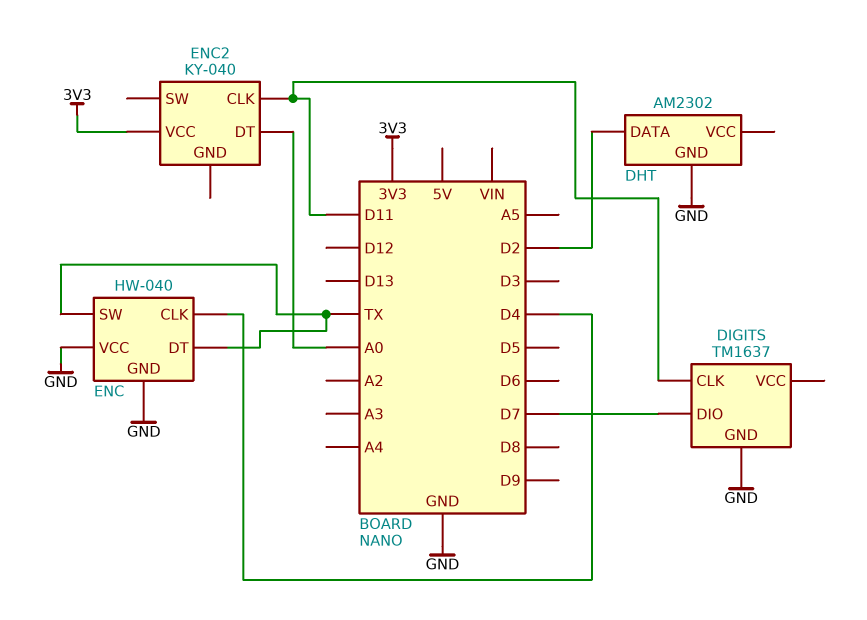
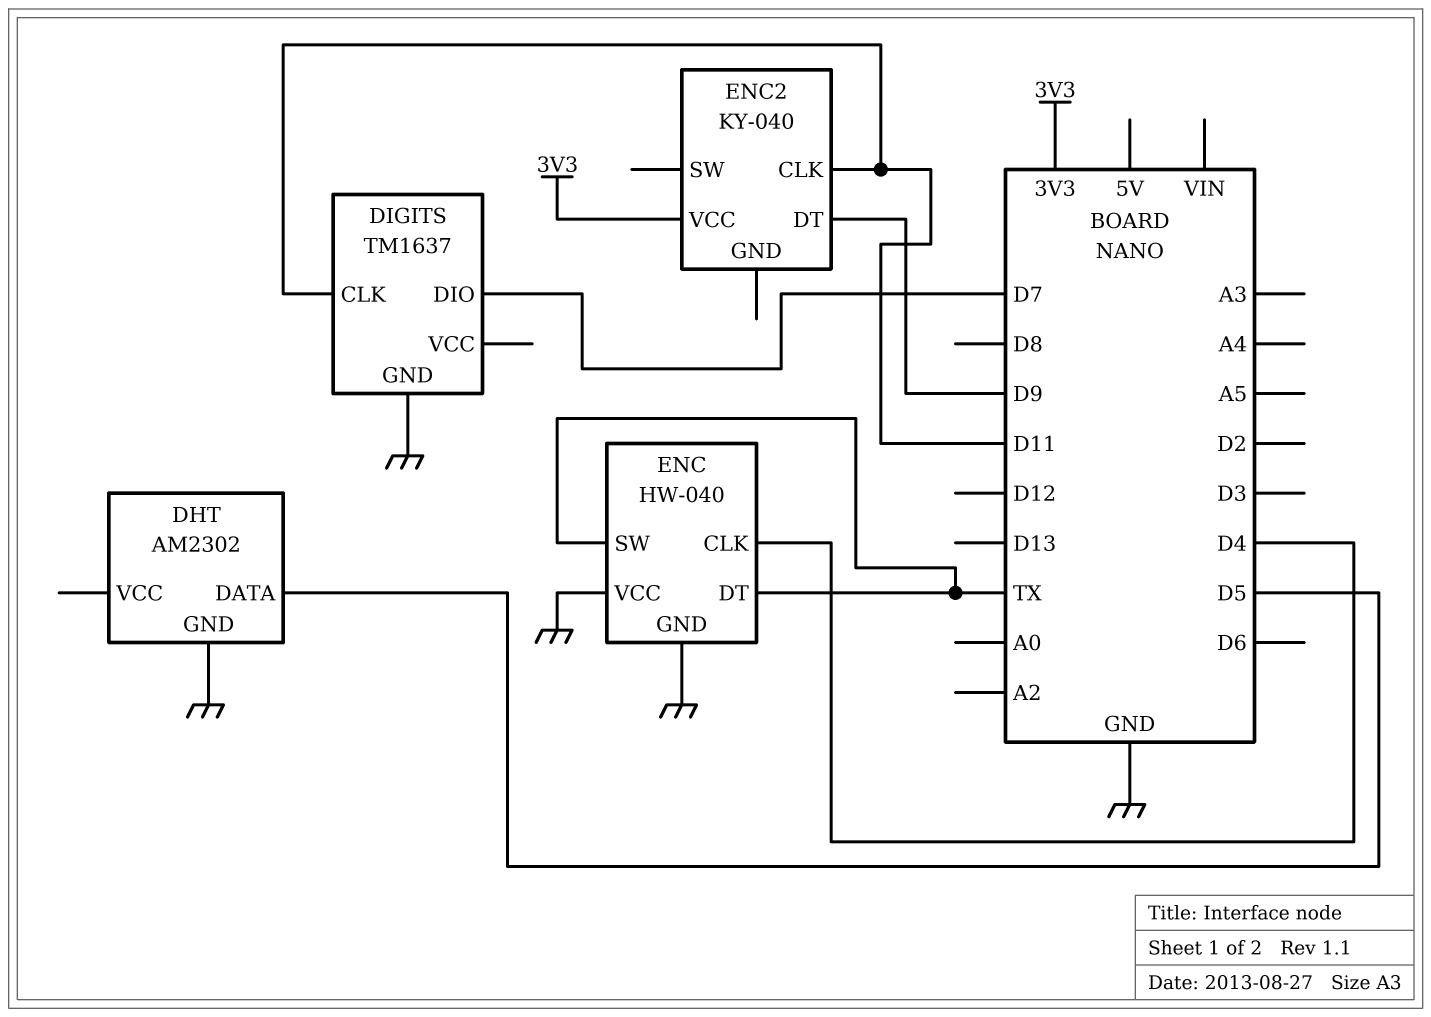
DHT pin DATA: D2 -> D5
ENC2 pin DT: A0 -> D9

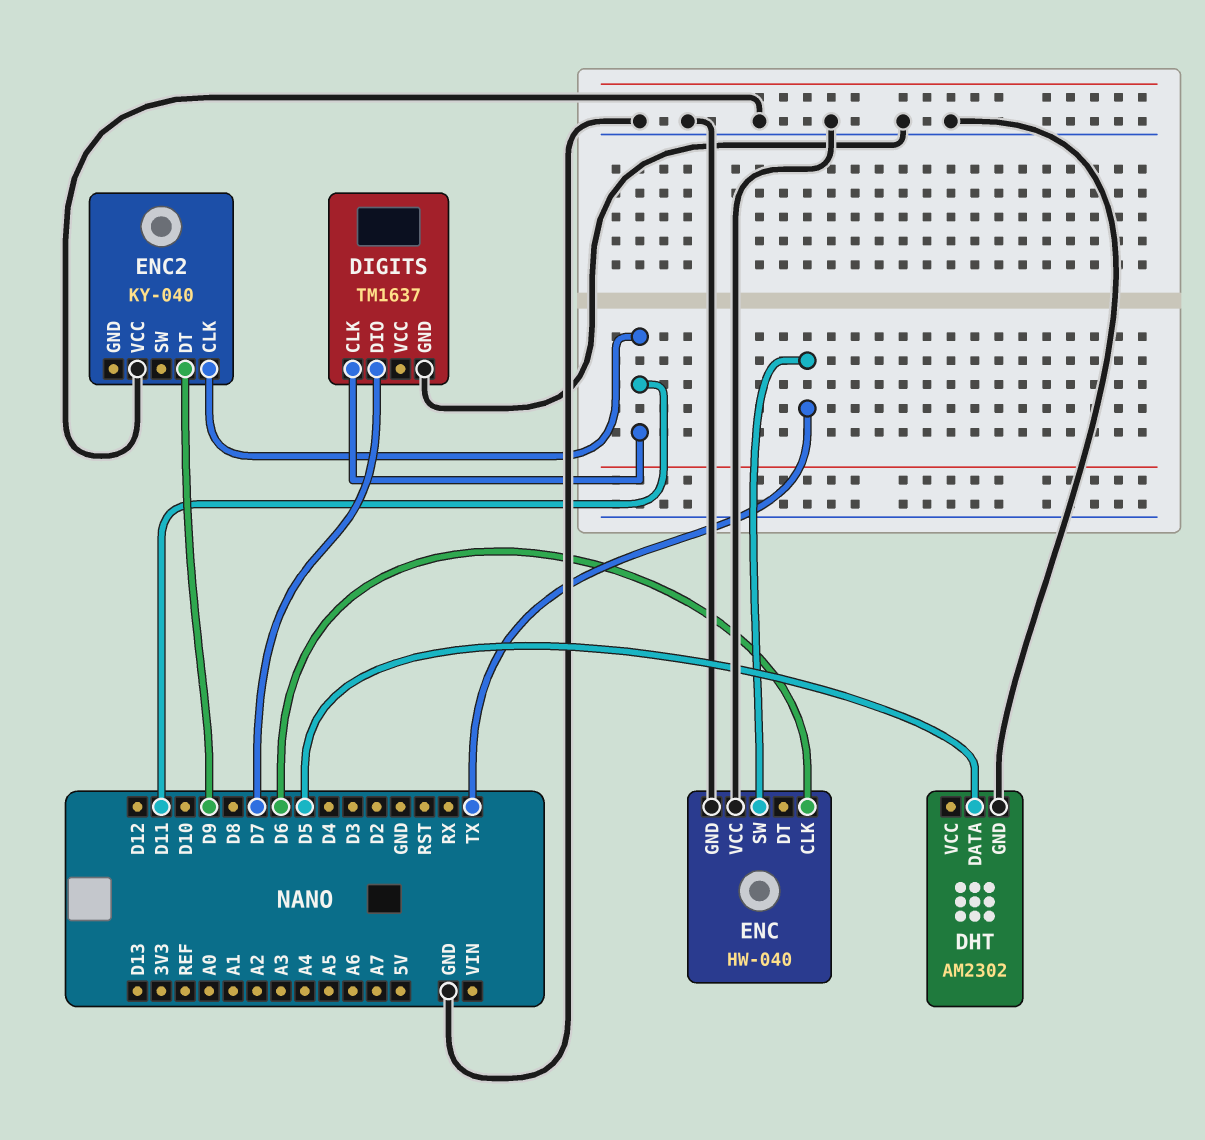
ENC pin CLK: D4 -> D6
ENC pin DT: TX -> none
ENC2 pin VCC: 3V3 -> GND

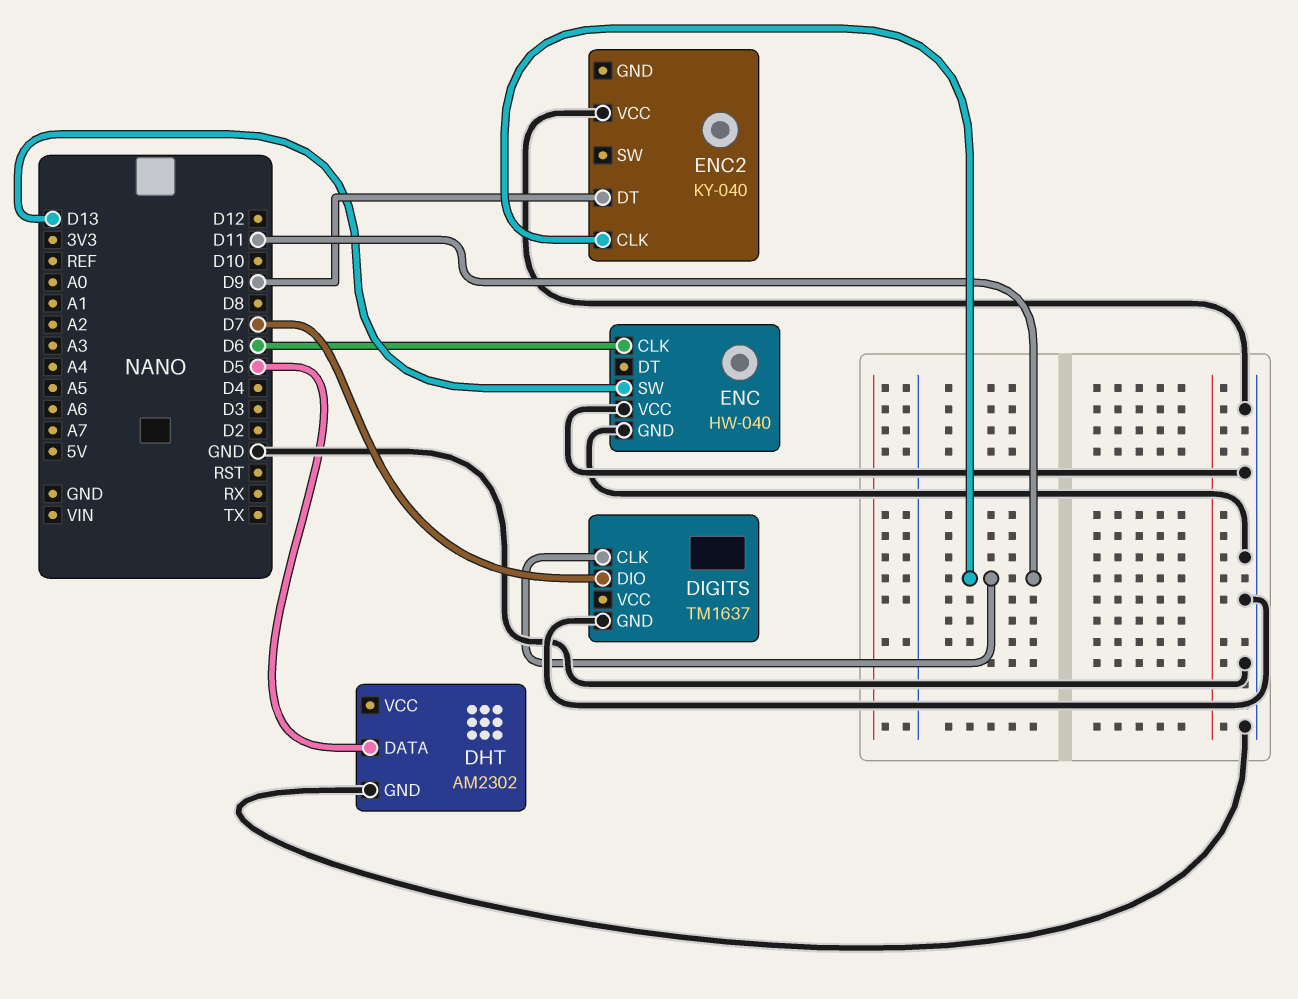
ENC pin SW: TX -> D13

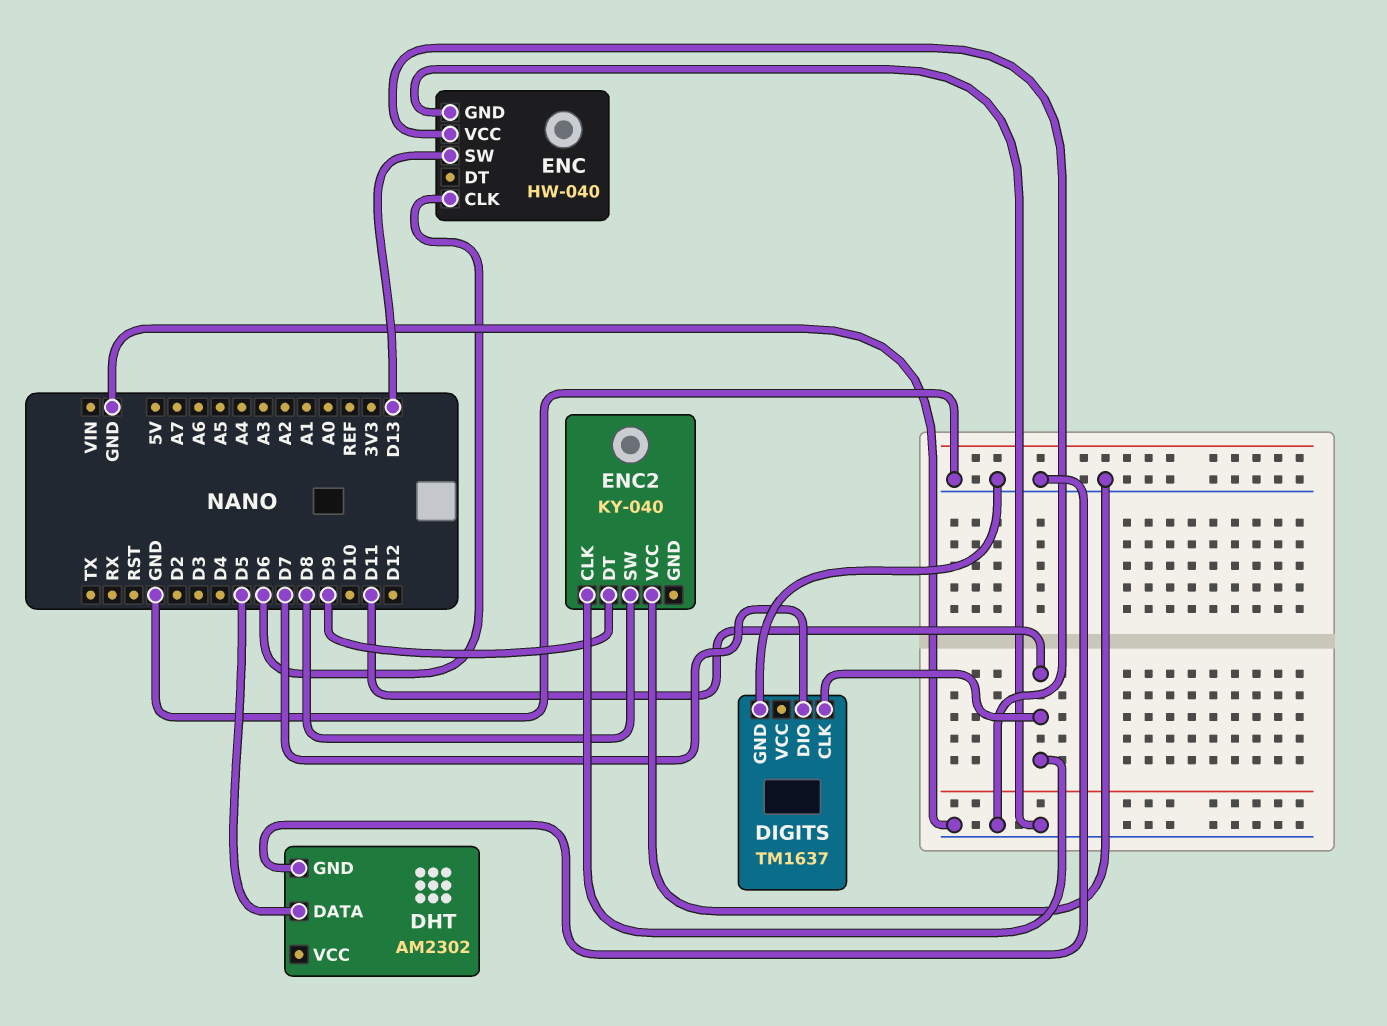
ENC2 pin SW: none -> D8

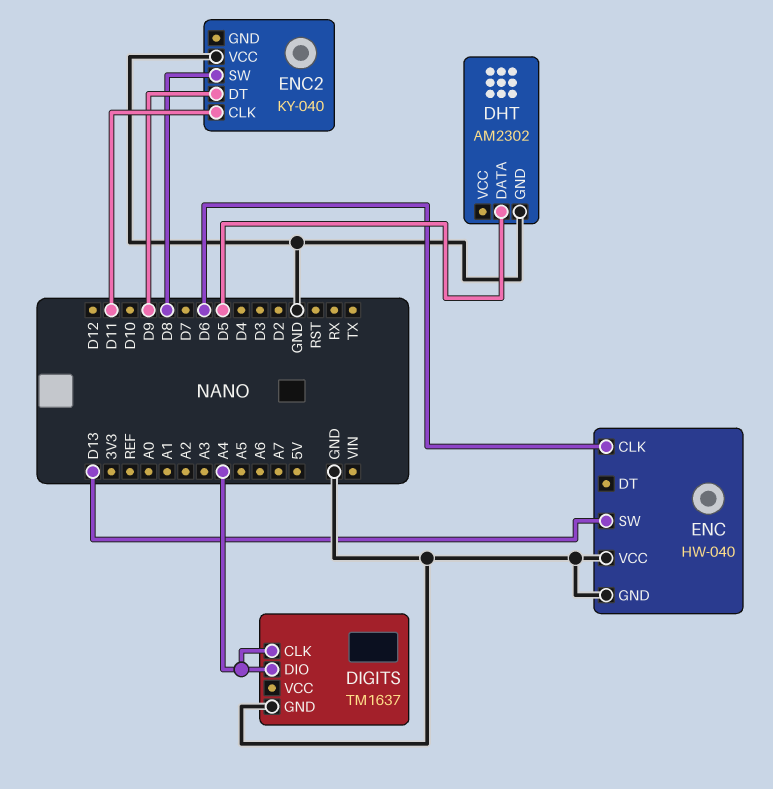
DIGITS pin CLK: D11 -> A4
DIGITS pin DIO: D7 -> A4

